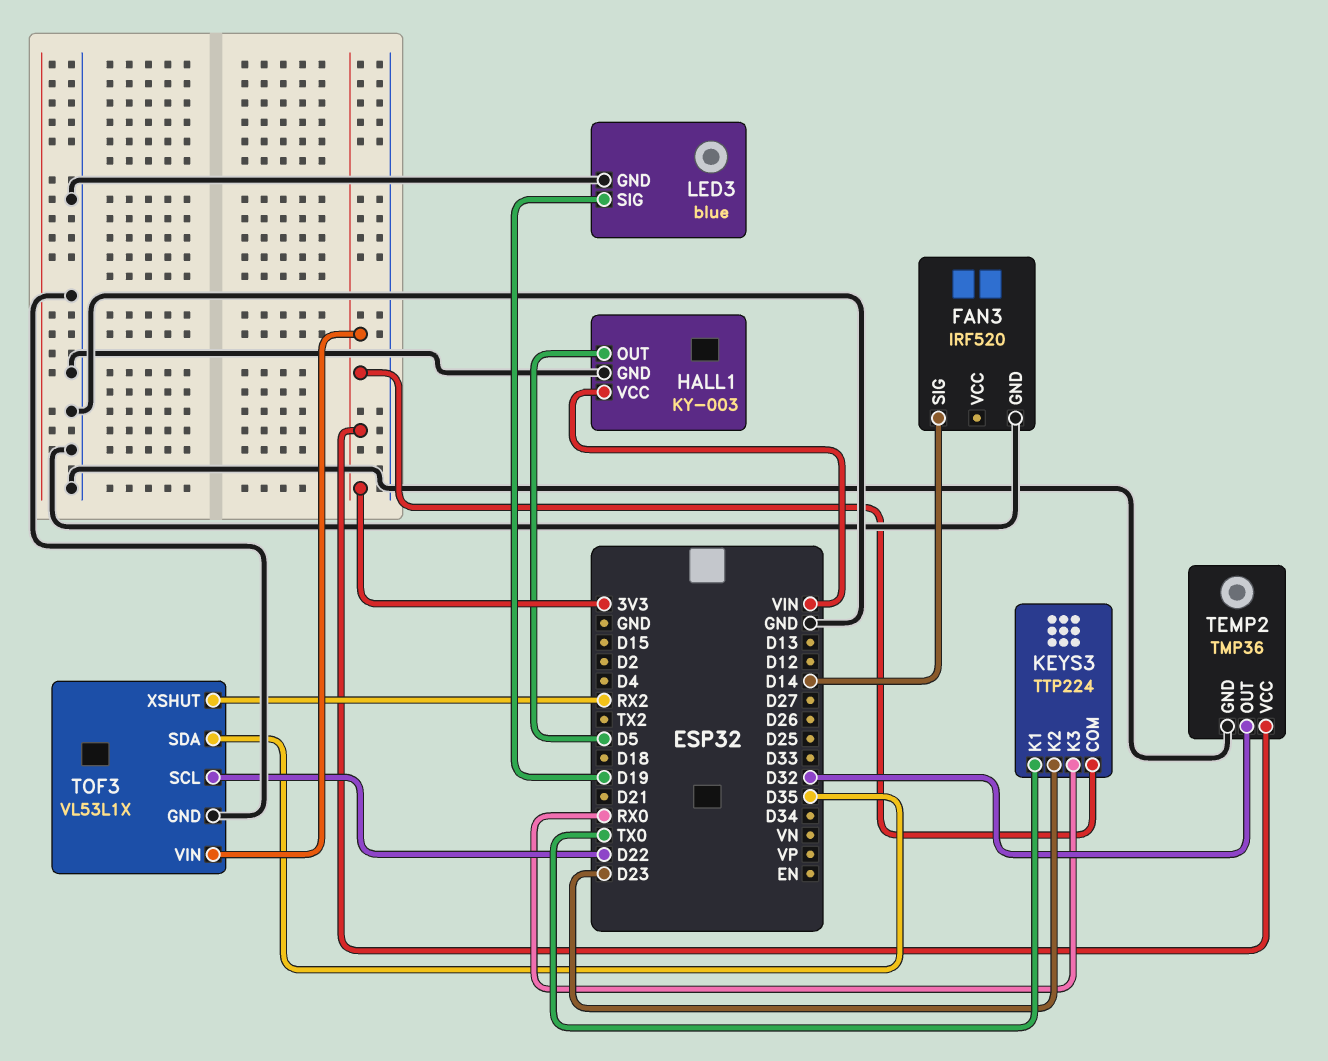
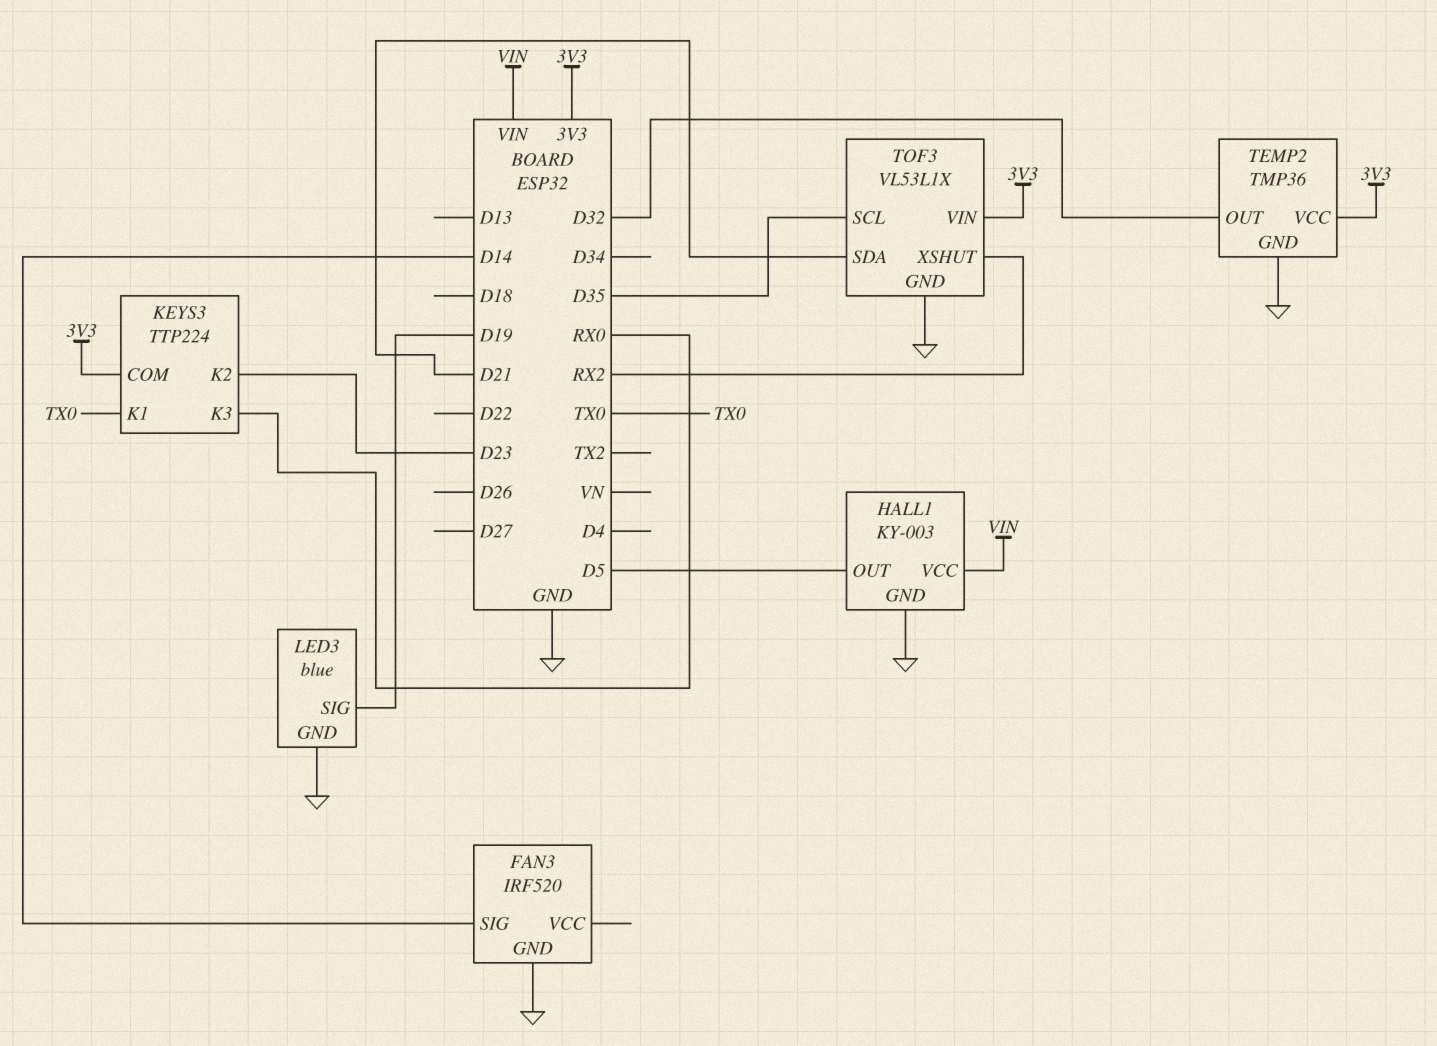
TOF3 pin SCL: D22 -> D35
TOF3 pin SDA: D35 -> D21

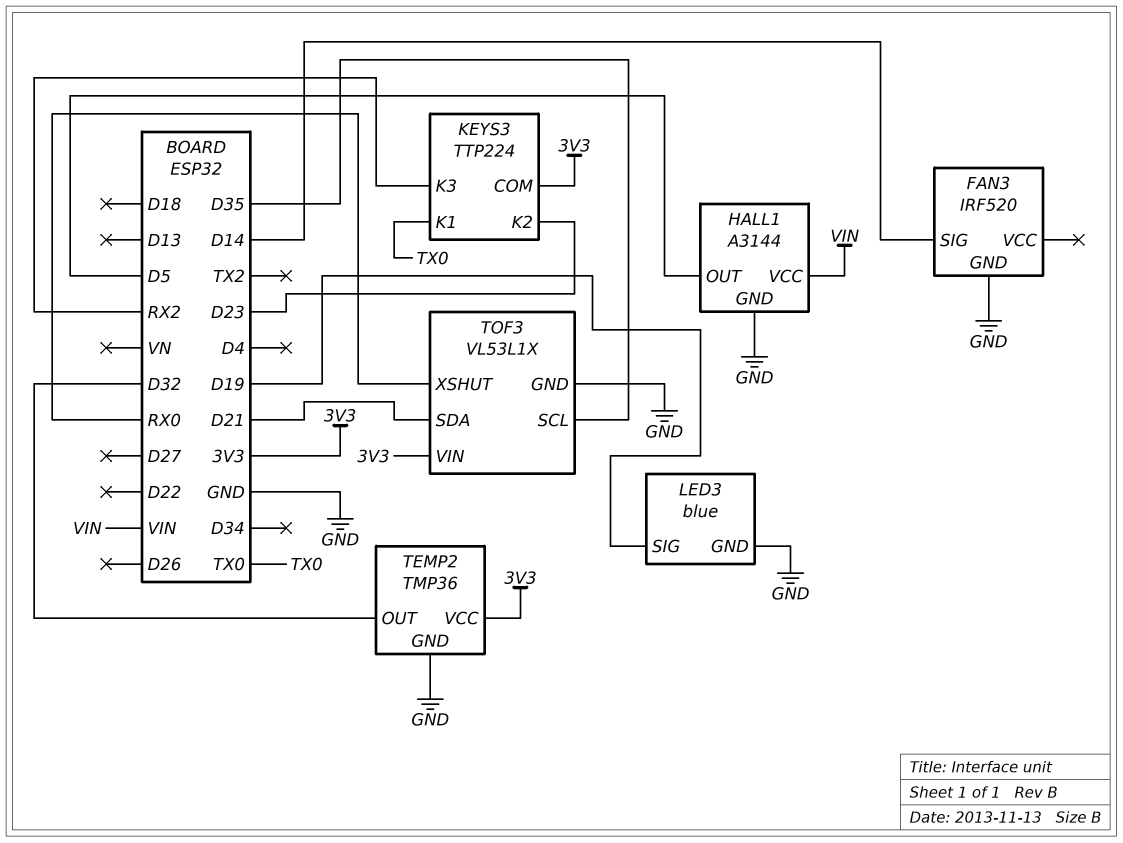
HALL1: KY-003 -> A3144
KEYS3 pin K3: RX0 -> RX2
TOF3 pin XSHUT: RX2 -> RX0

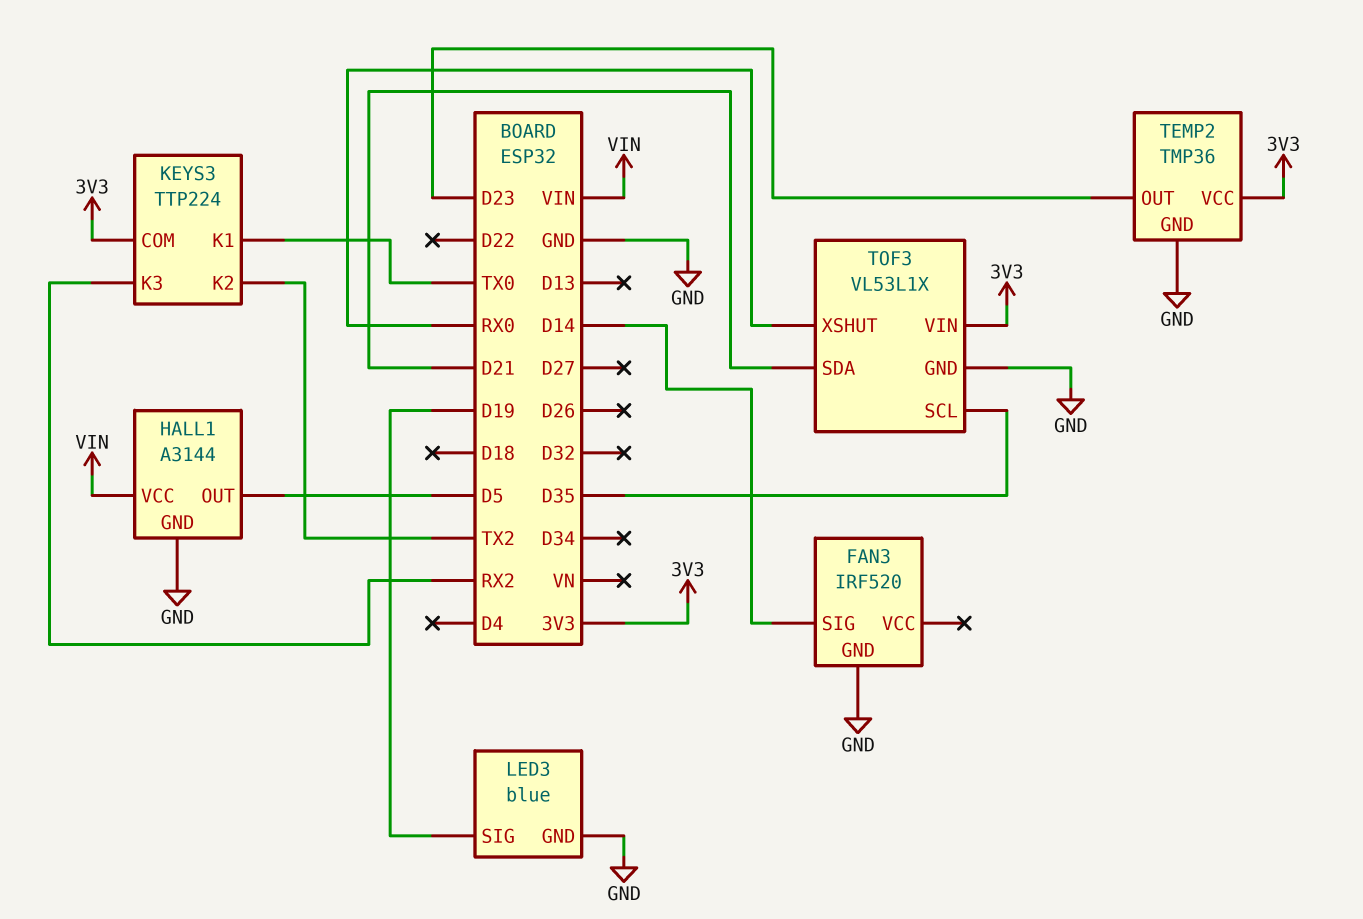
KEYS3 pin K2: D23 -> TX2
TEMP2 pin OUT: D32 -> D23

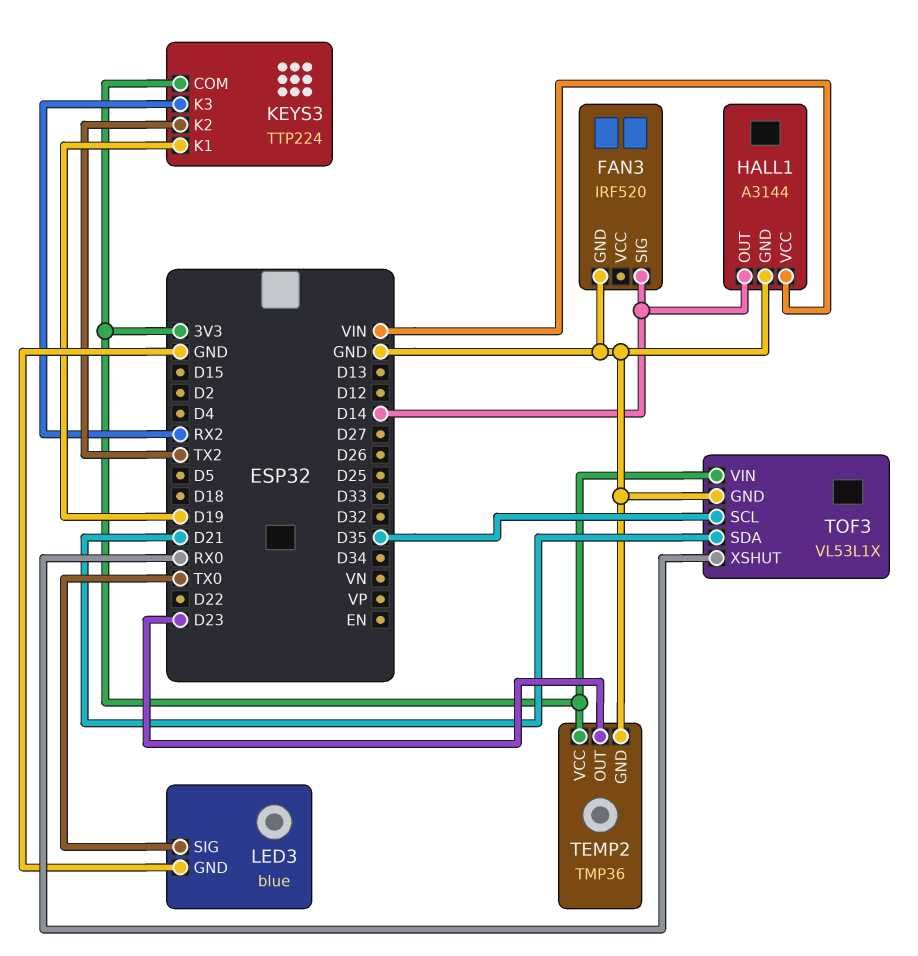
HALL1 pin OUT: D5 -> D14
KEYS3 pin K1: TX0 -> D19
LED3 pin SIG: D19 -> TX0

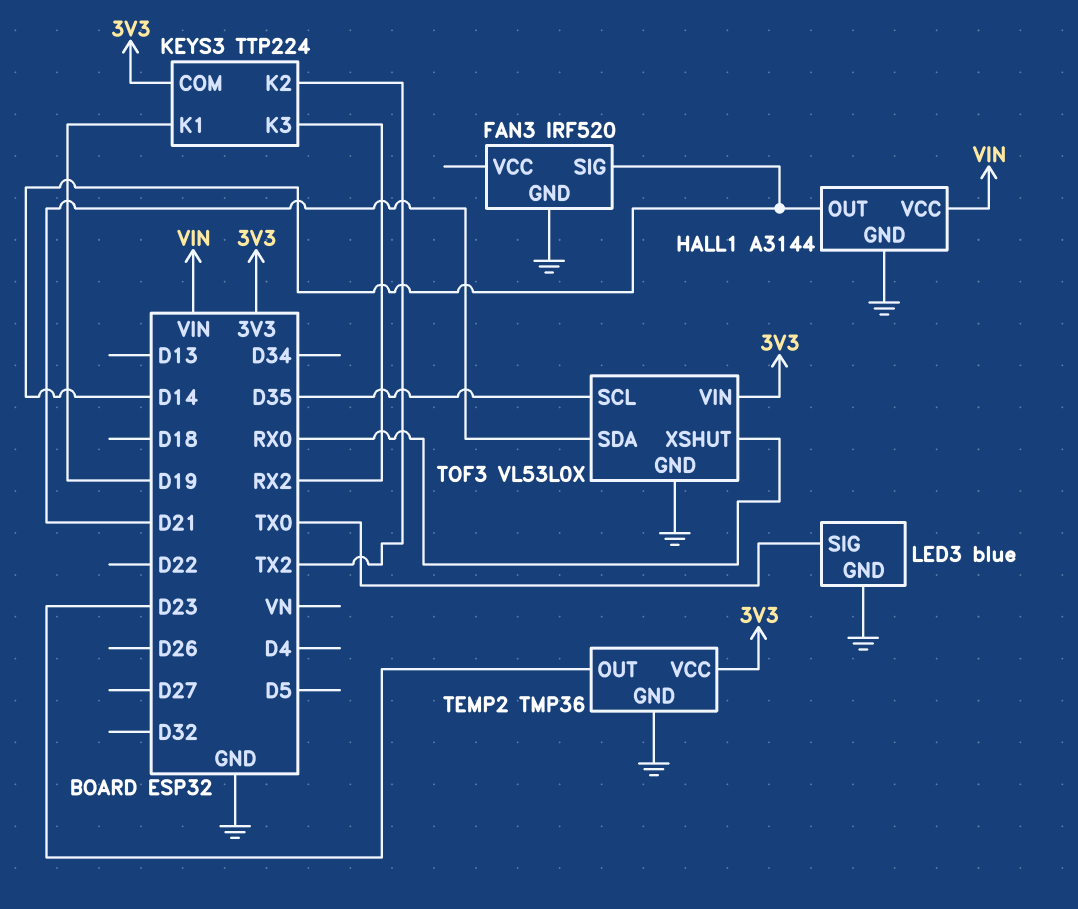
TOF3: VL53L1X -> VL53L0X

